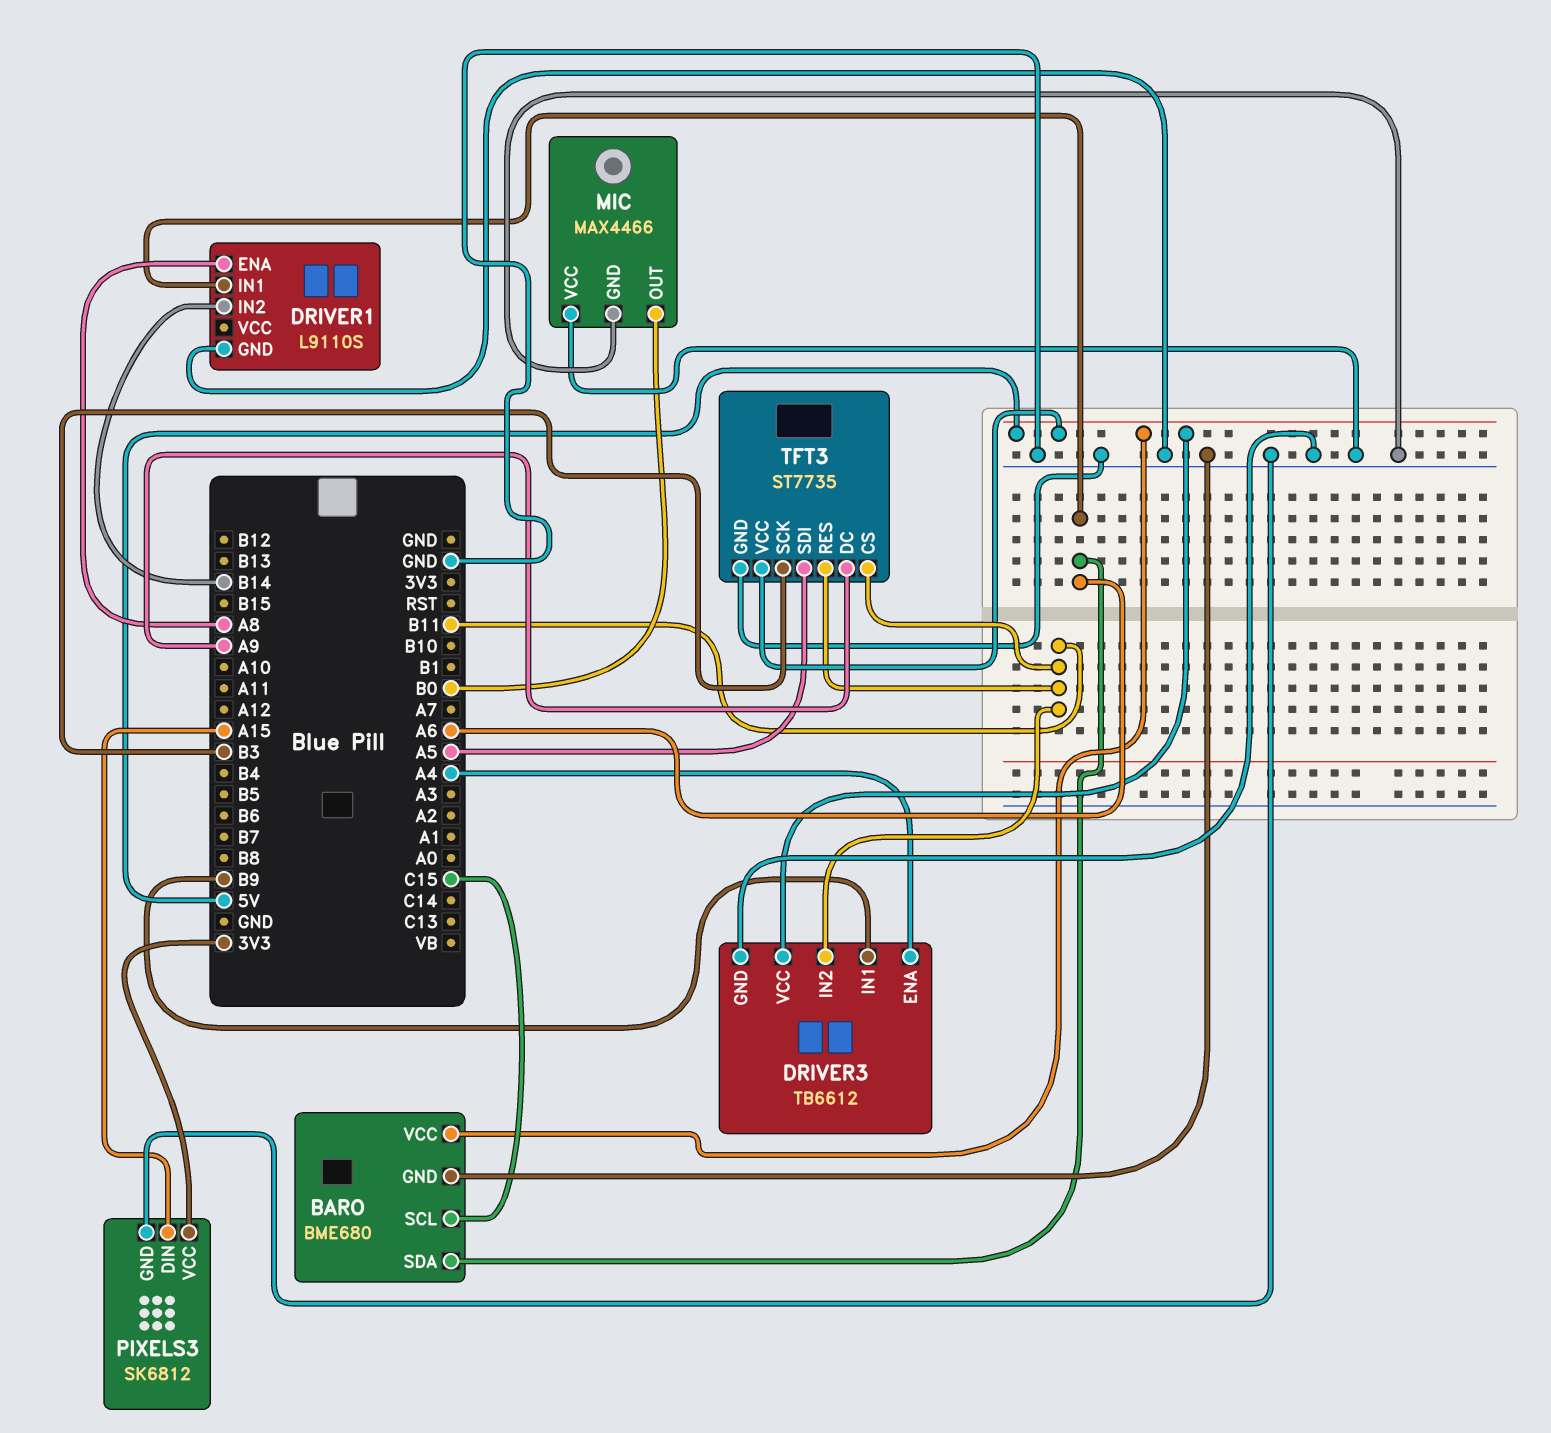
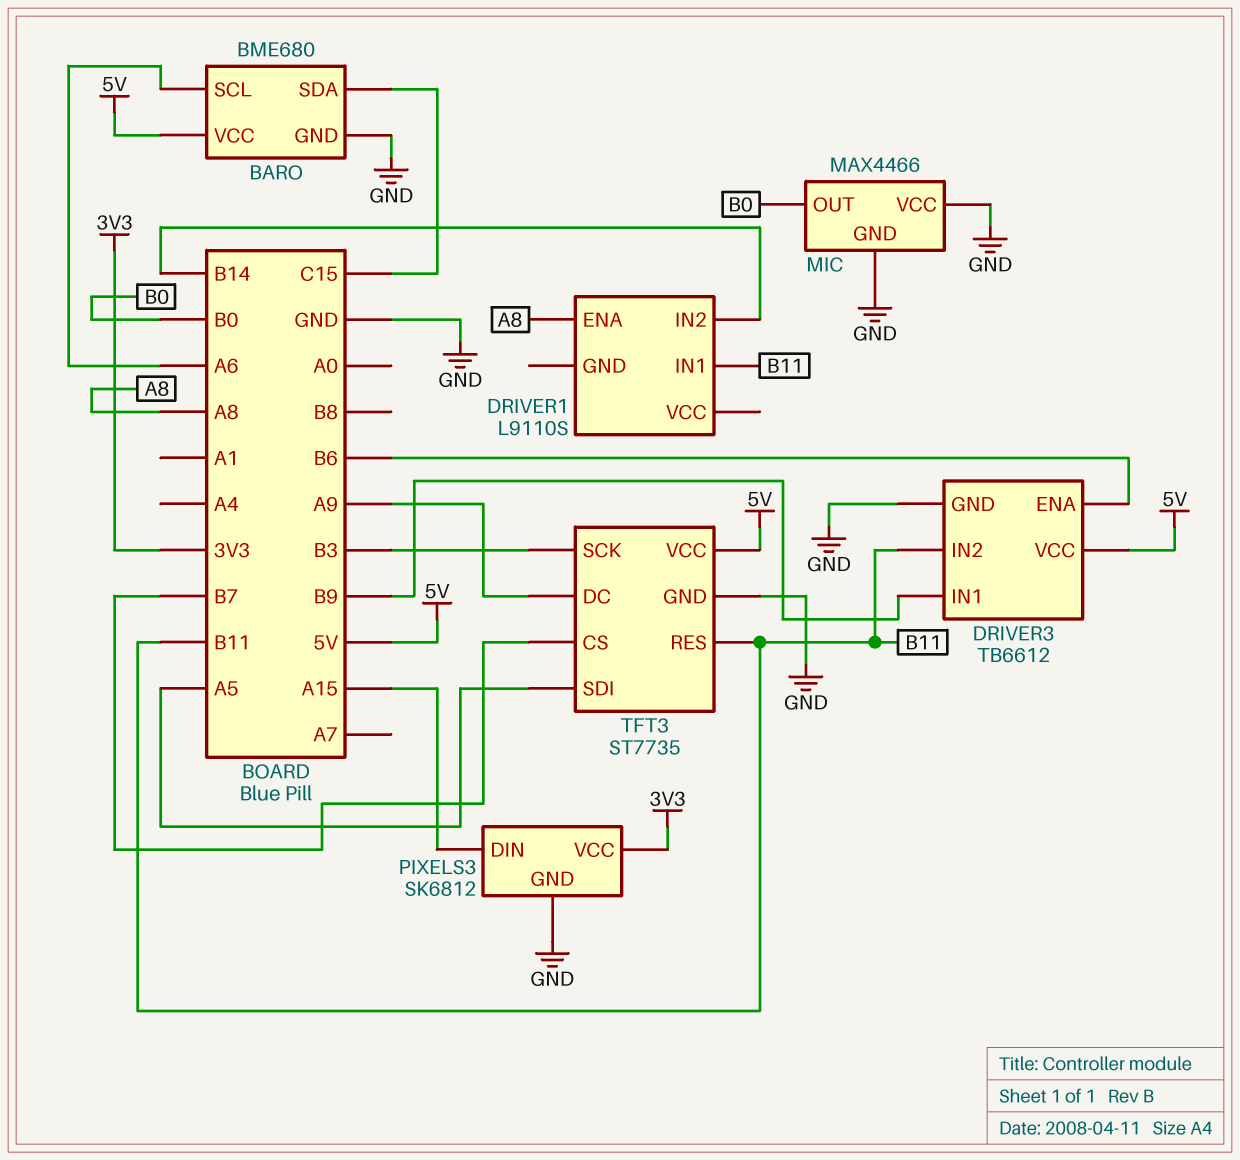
BARO pin SCL: C15 -> A6
BARO pin SDA: A6 -> C15
DRIVER1 pin GND: GND -> none
DRIVER1 pin IN1: A6 -> B11
DRIVER3 pin ENA: A4 -> B6
TFT3 pin CS: B11 -> B7

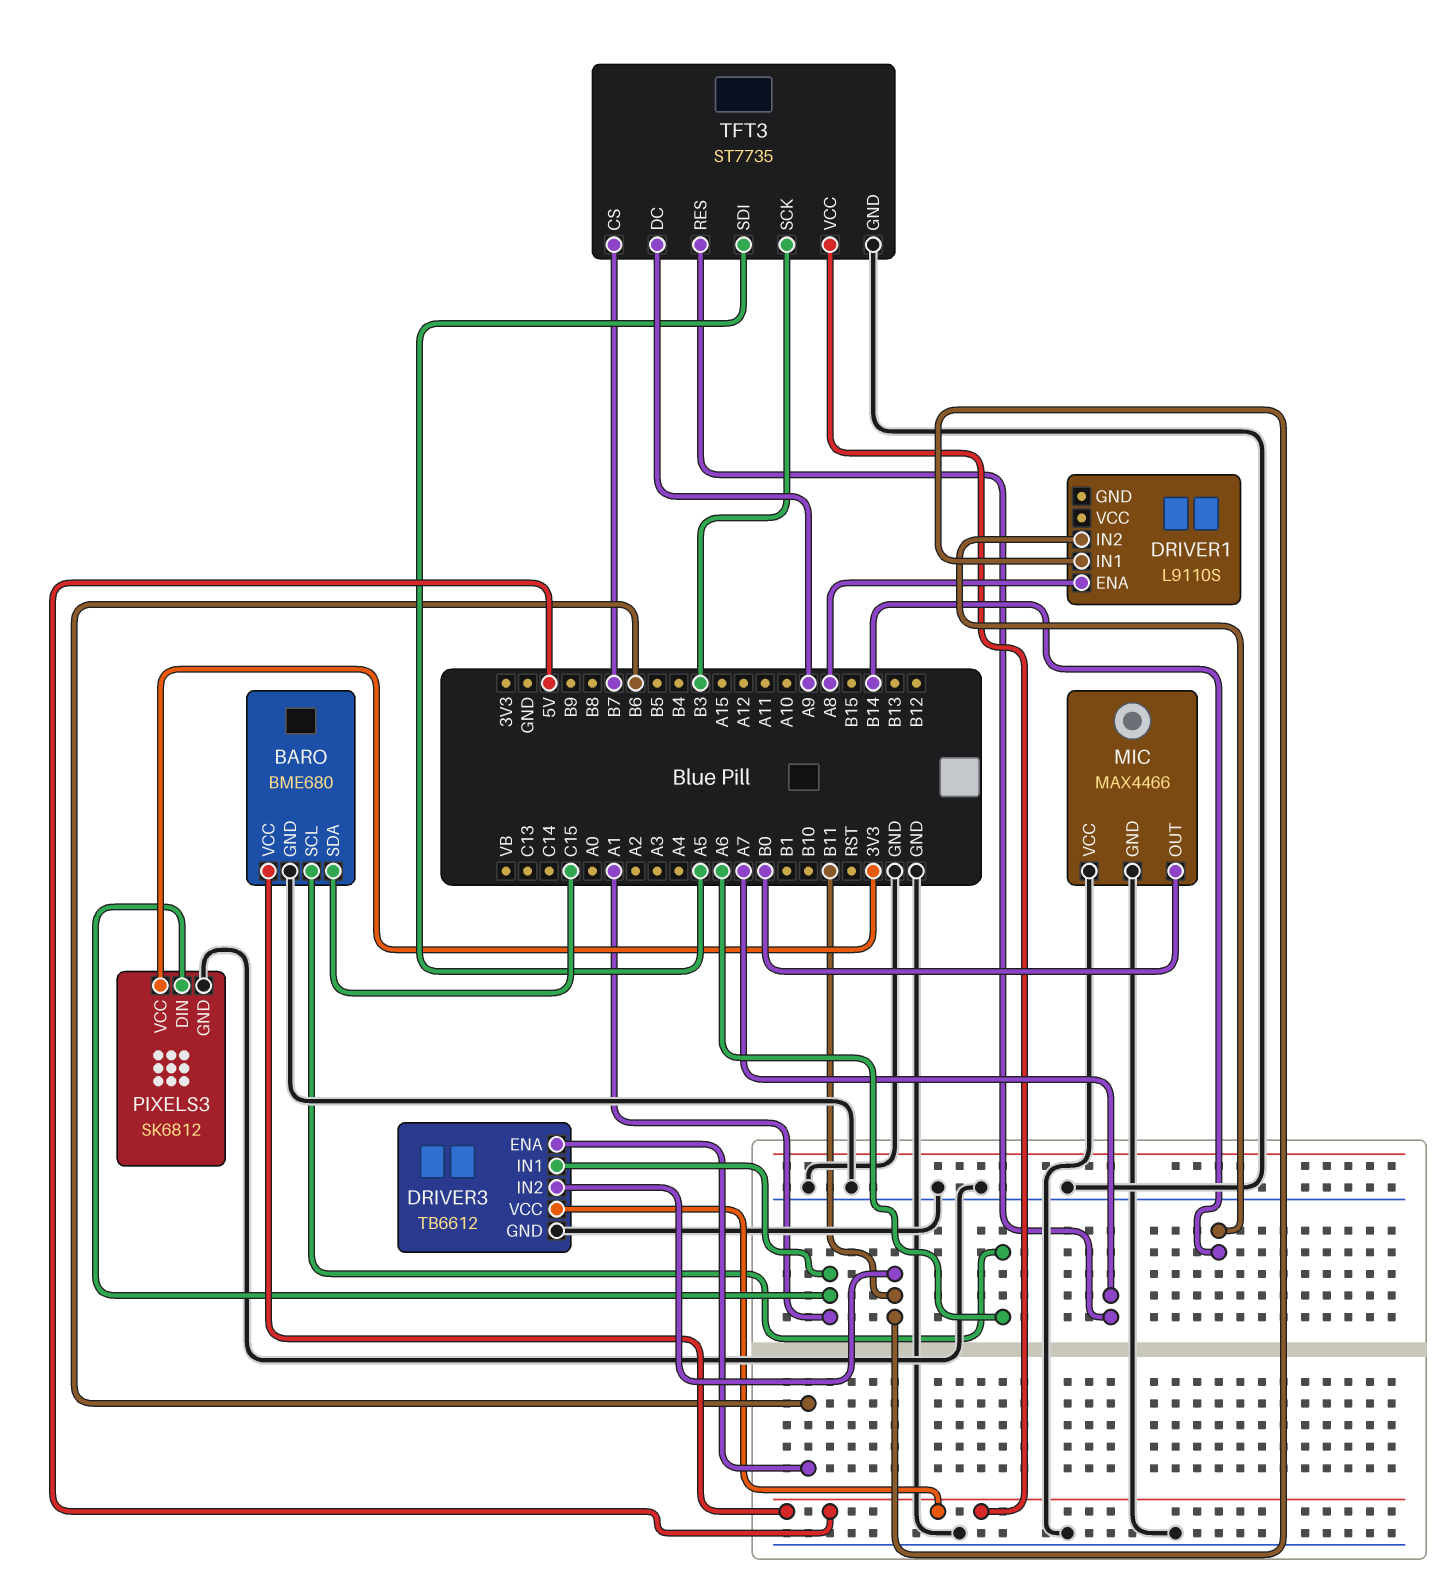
DRIVER3 pin IN1: B9 -> A1
PIXELS3 pin DIN: A15 -> A1
TFT3 pin RES: B11 -> A7

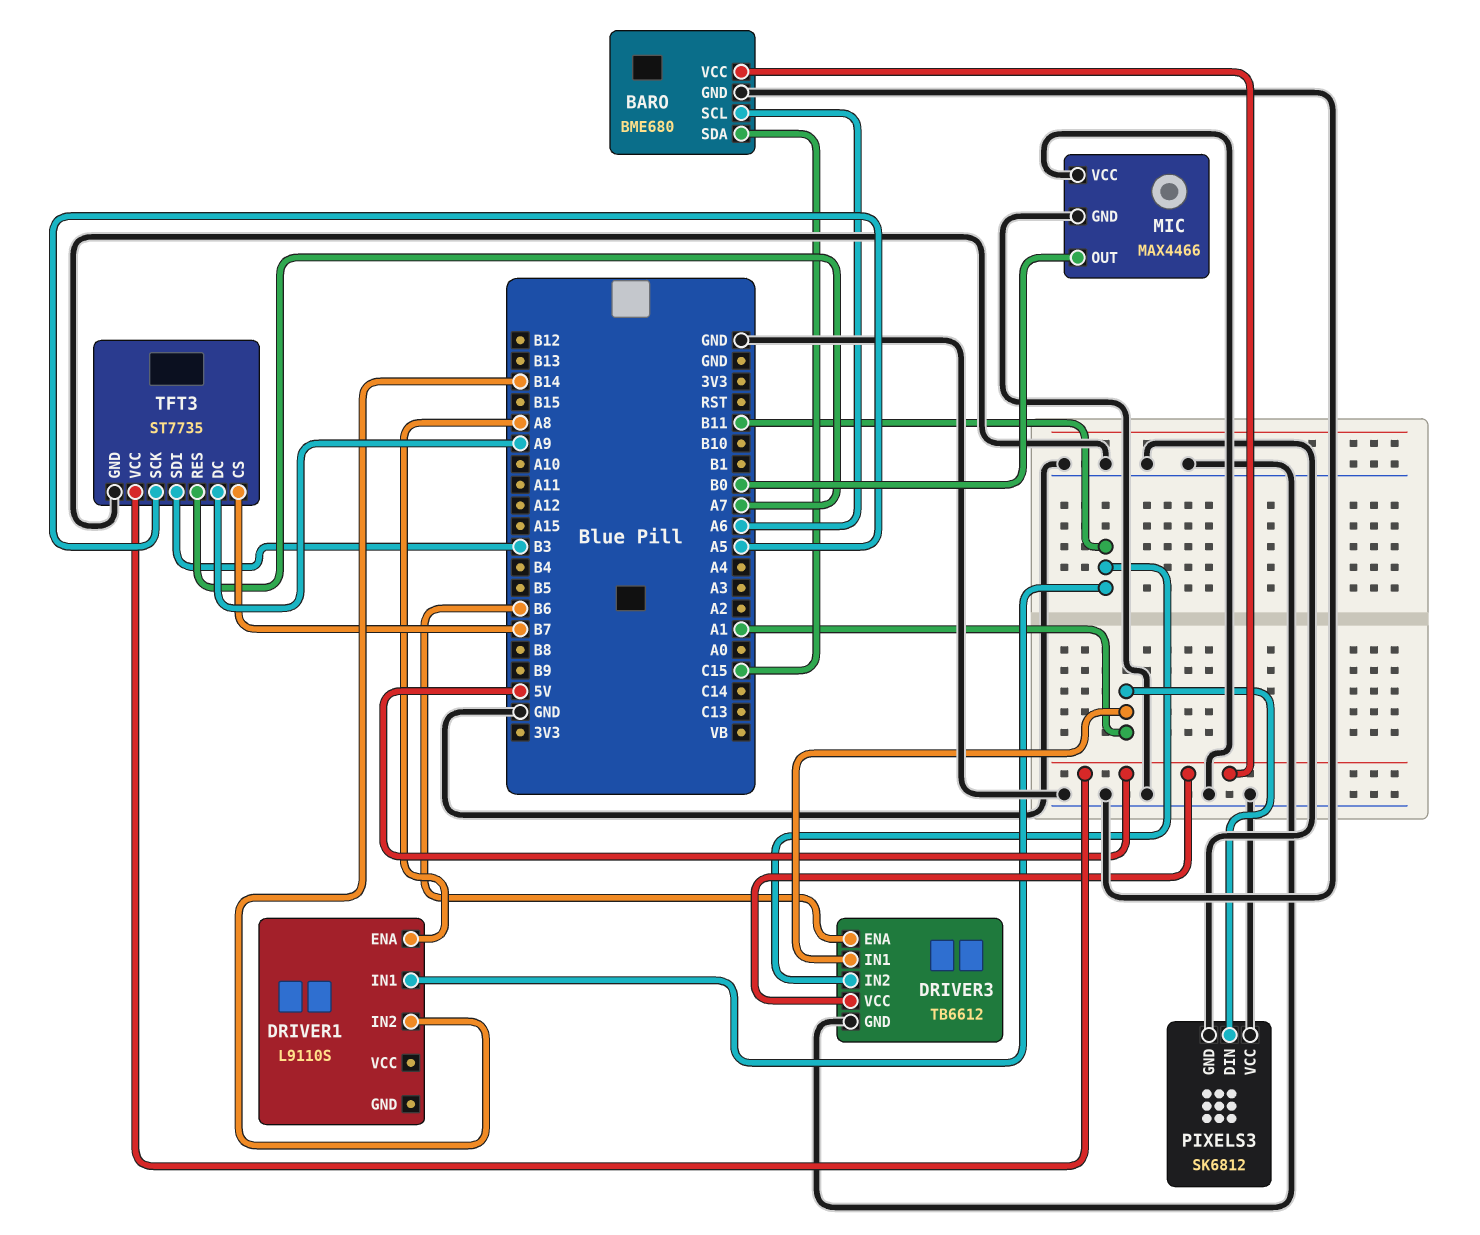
PIXELS3 pin VCC: 3V3 -> GND
TFT3 pin SCK: B3 -> A5
TFT3 pin SDI: A5 -> B3

